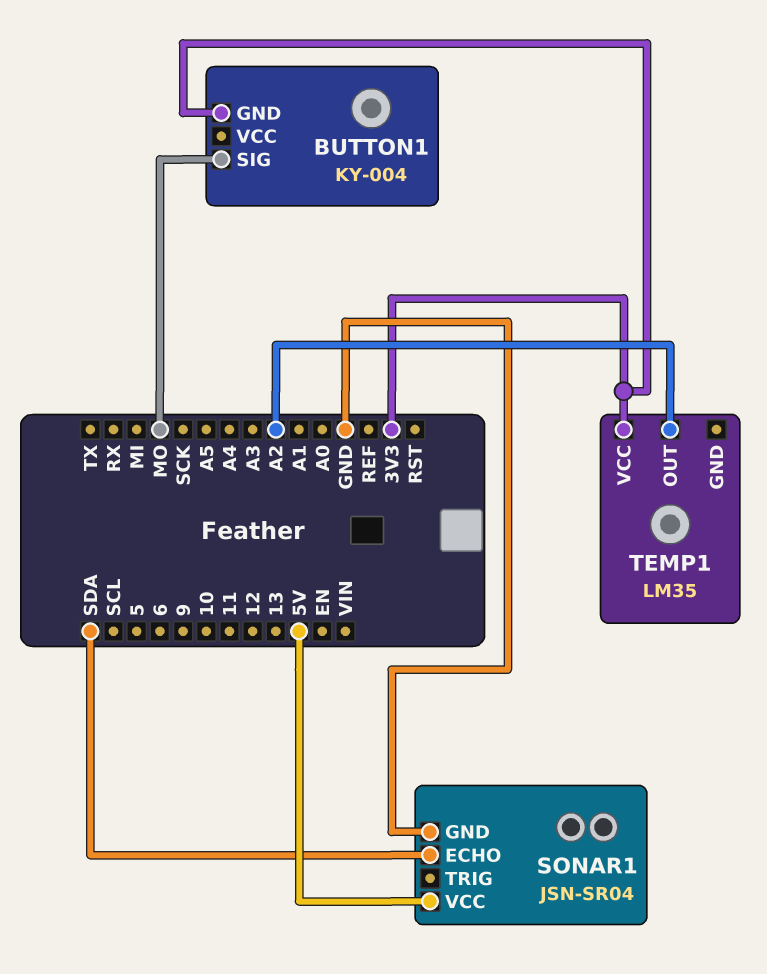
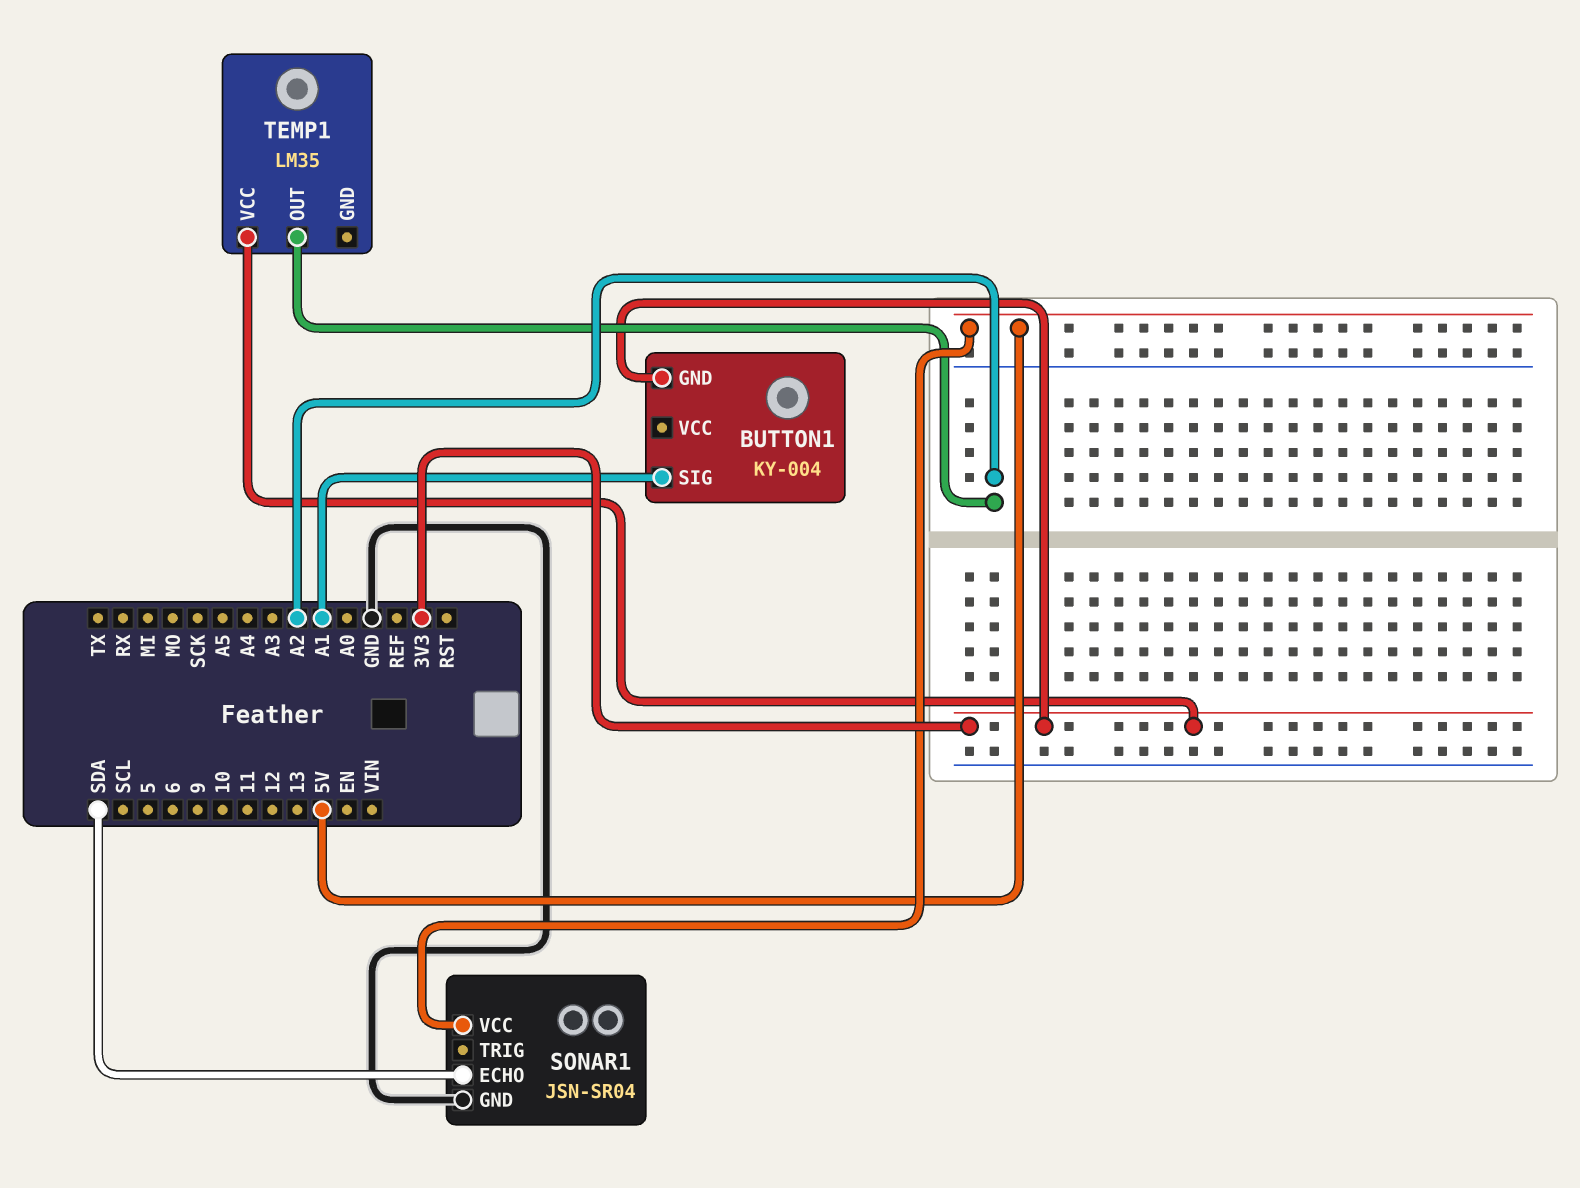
BUTTON1 pin SIG: MO -> A1

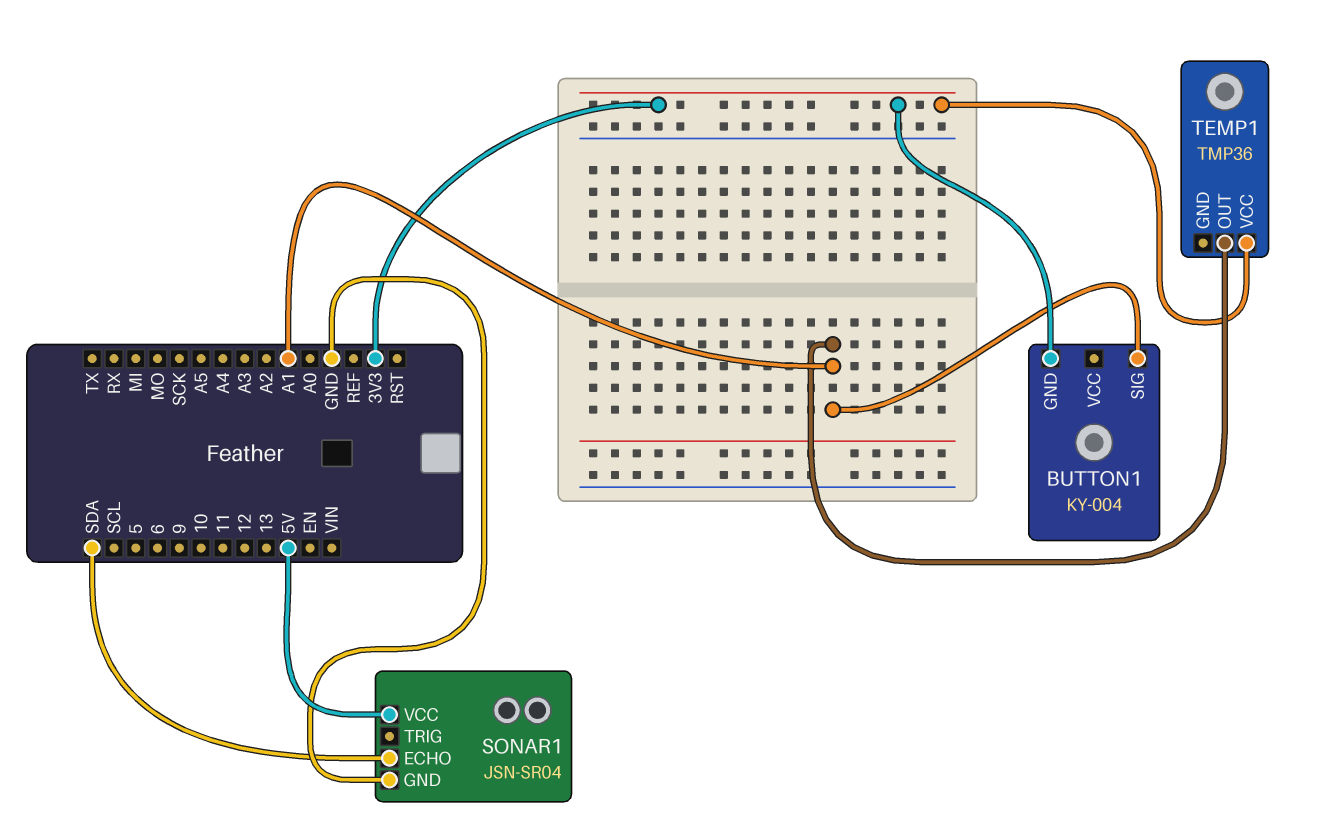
TEMP1: LM35 -> TMP36
TEMP1 pin OUT: A2 -> A1

